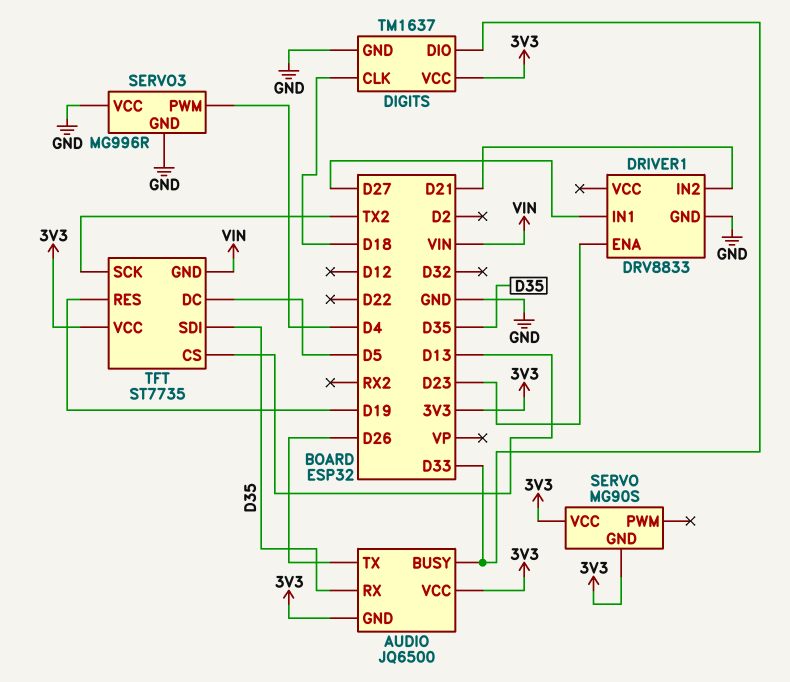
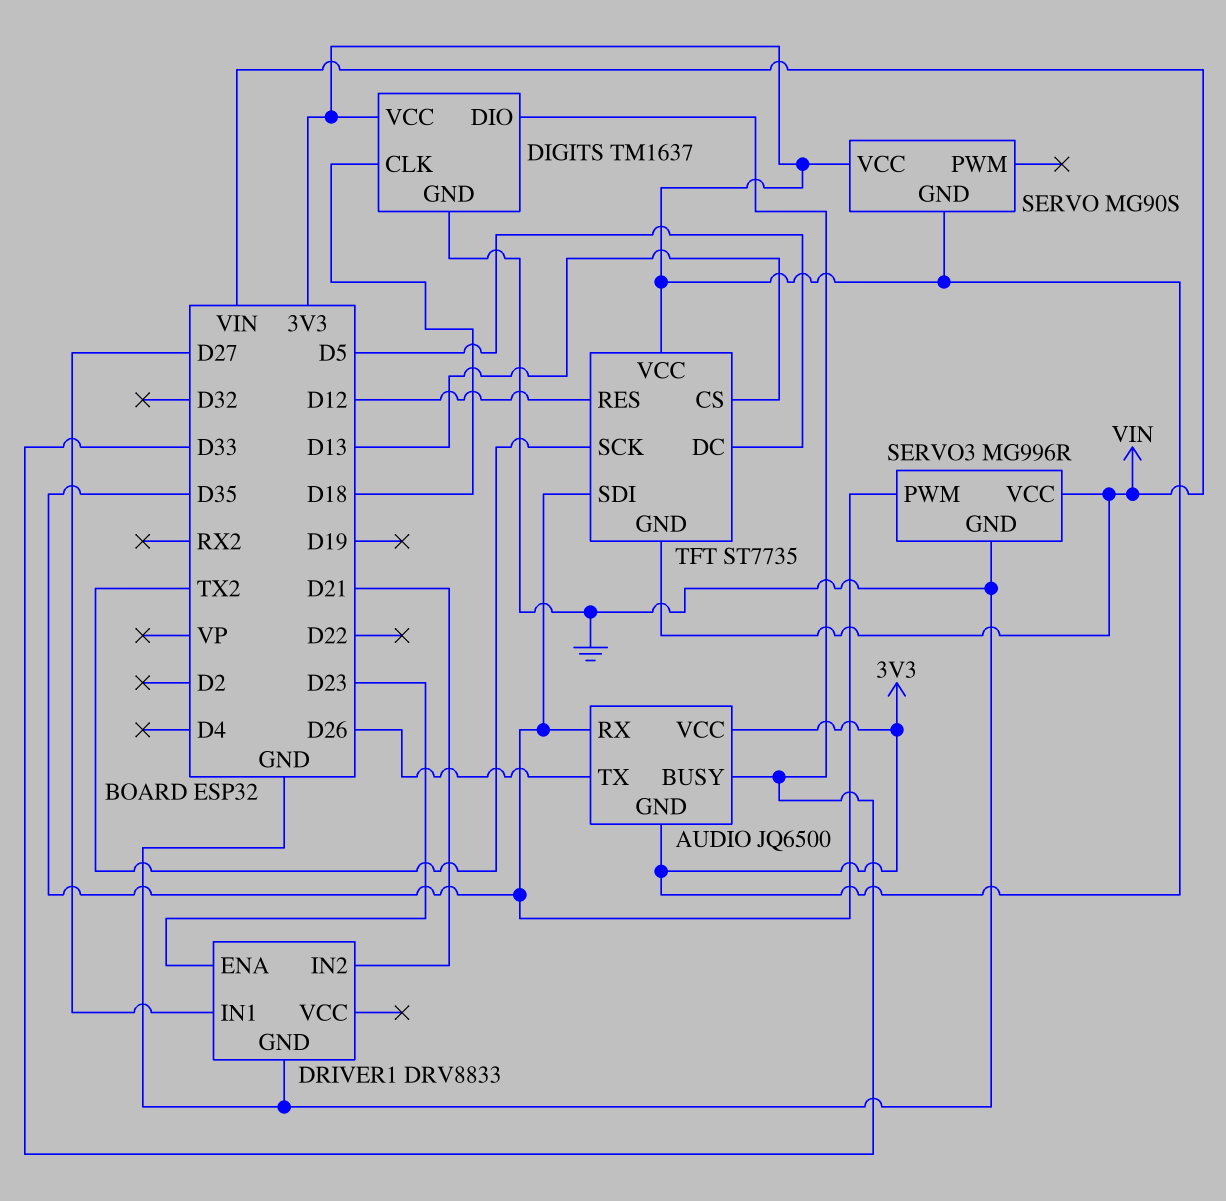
SERVO3 pin PWM: D4 -> D35
SERVO3 pin VCC: GND -> VIN
TFT pin RES: D19 -> D12

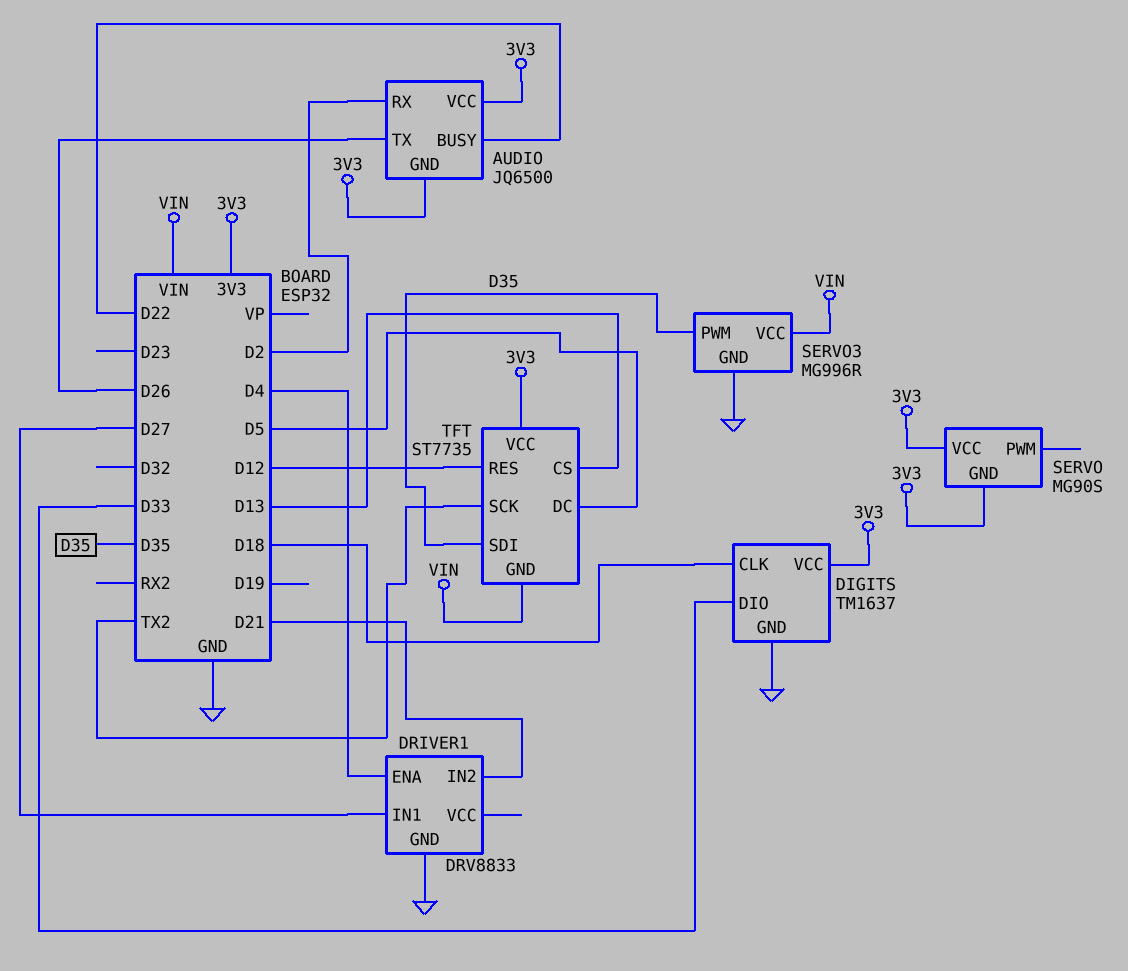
AUDIO pin BUSY: D33 -> D22
AUDIO pin RX: D35 -> D2
DRIVER1 pin ENA: D23 -> D4

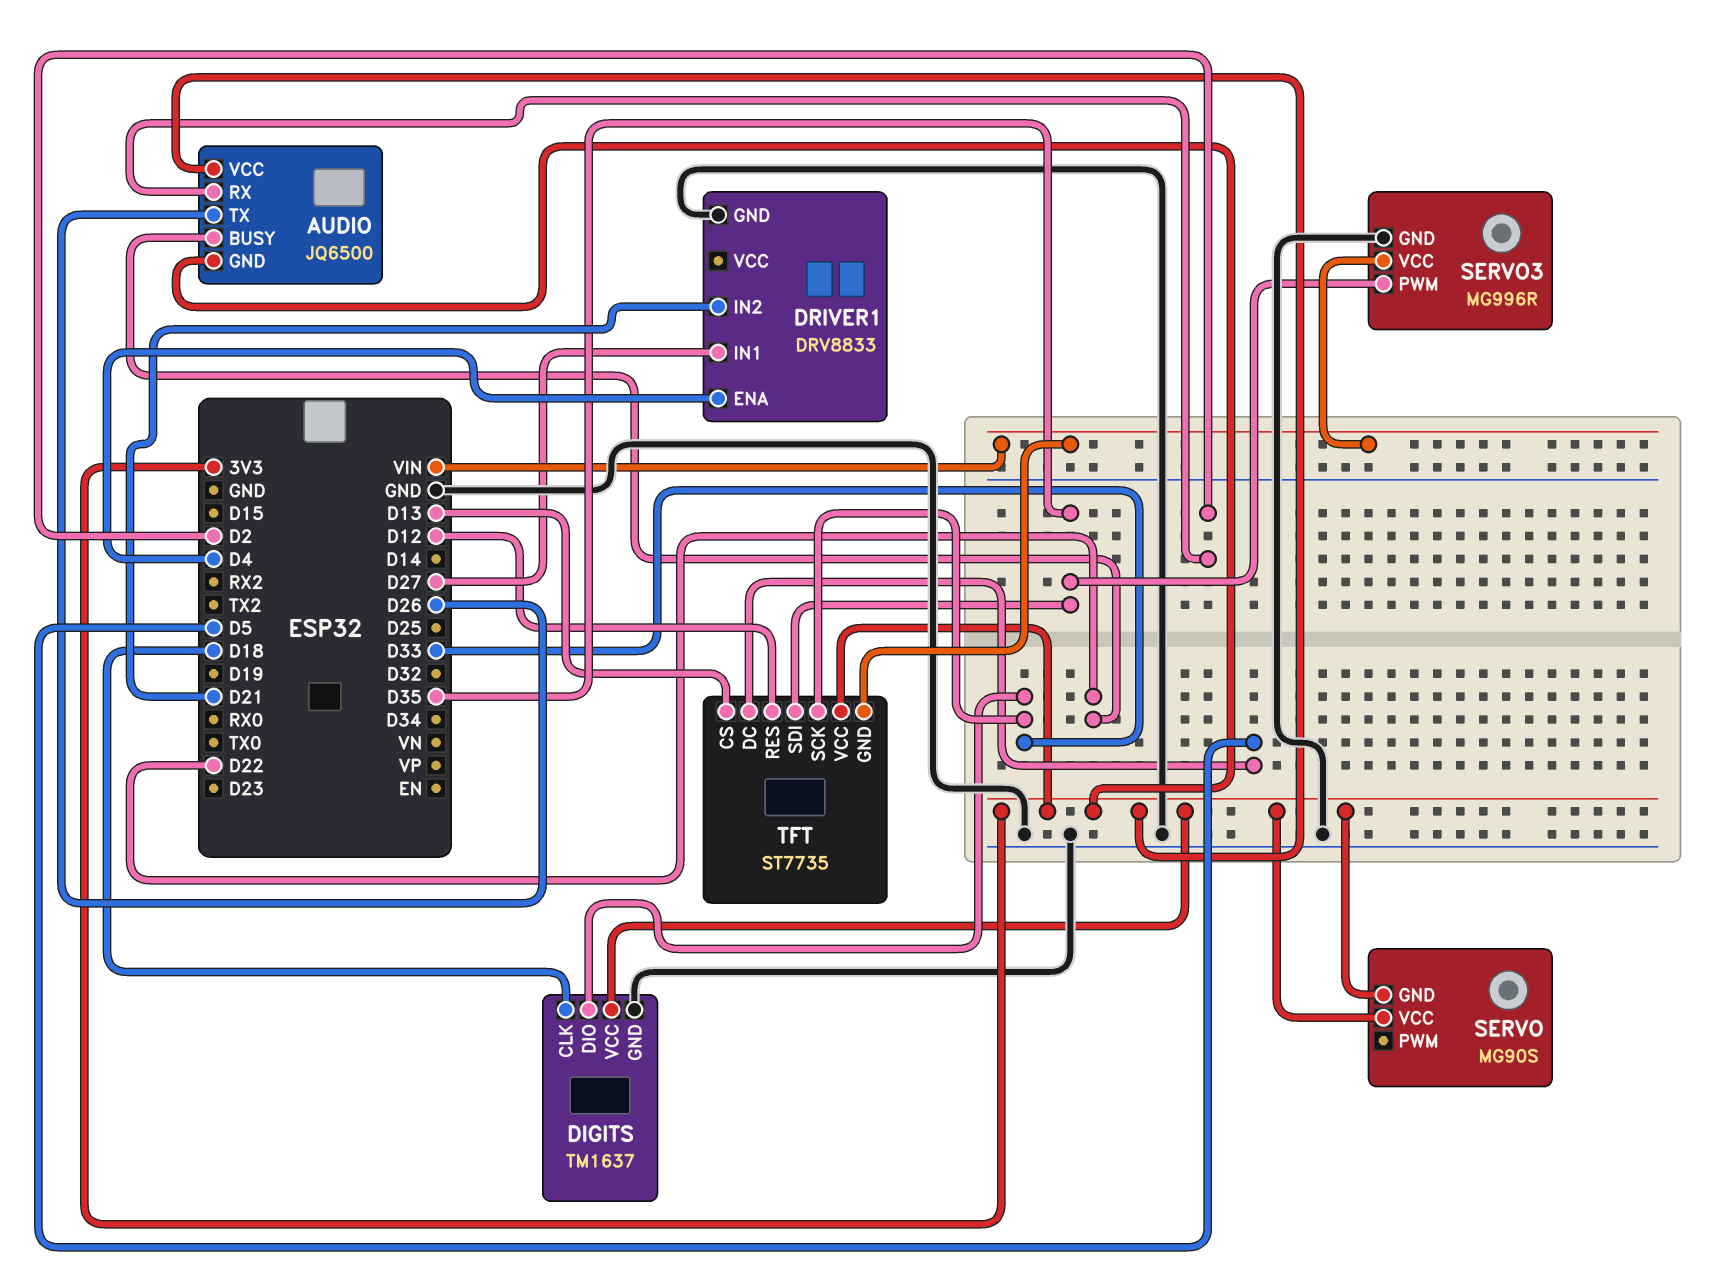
TFT pin SCK: TX2 -> D33

